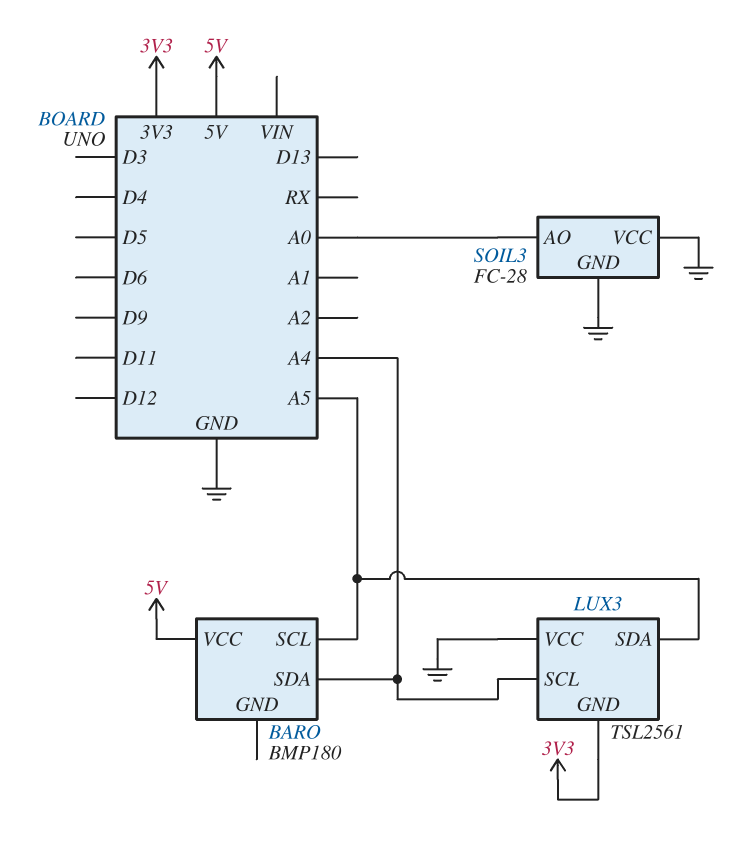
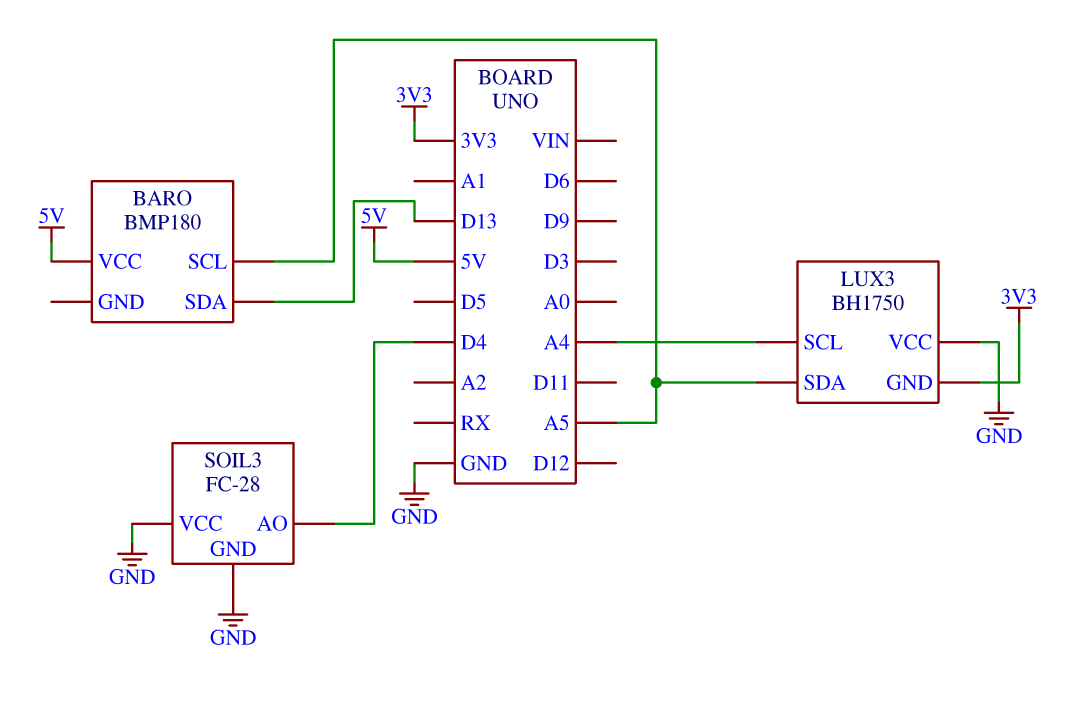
BARO pin SDA: A4 -> D13
LUX3: TSL2561 -> BH1750
SOIL3 pin AO: A0 -> D4

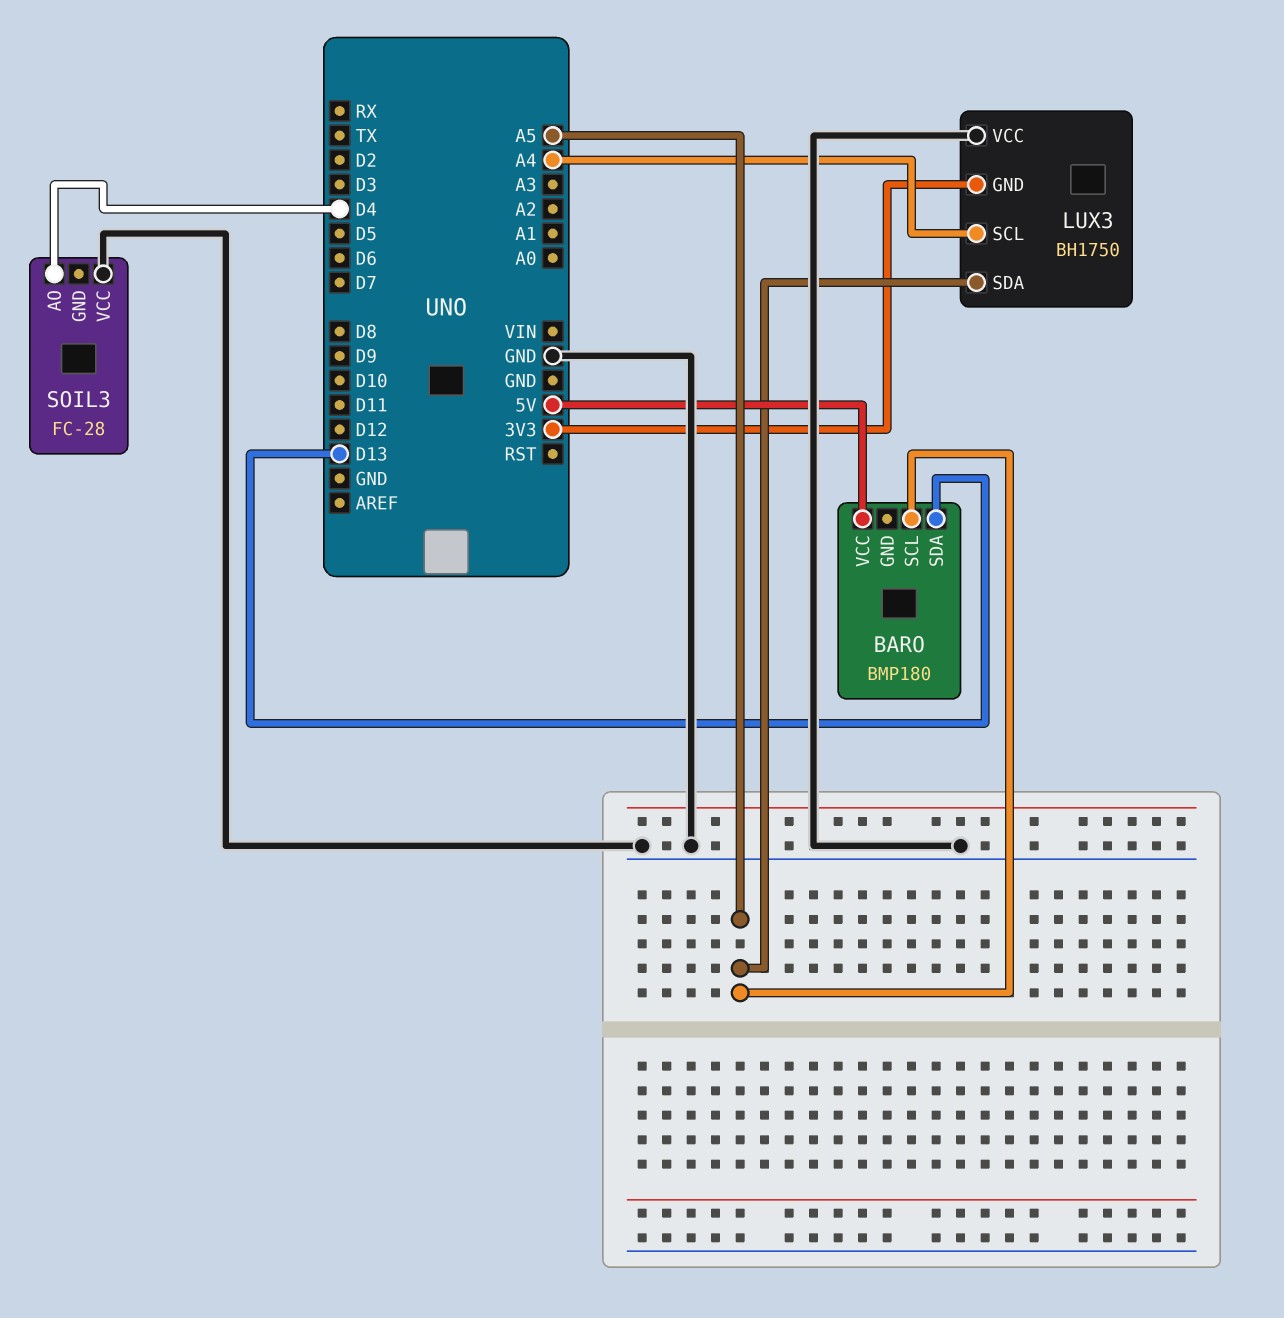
SOIL3 pin GND: GND -> none

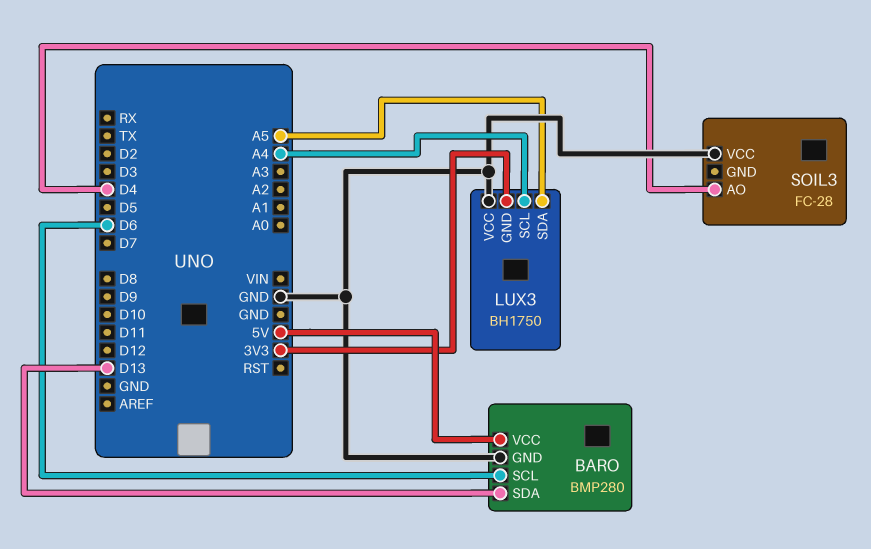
BARO: BMP180 -> BMP280
BARO pin GND: none -> GND
BARO pin SCL: A5 -> D6

